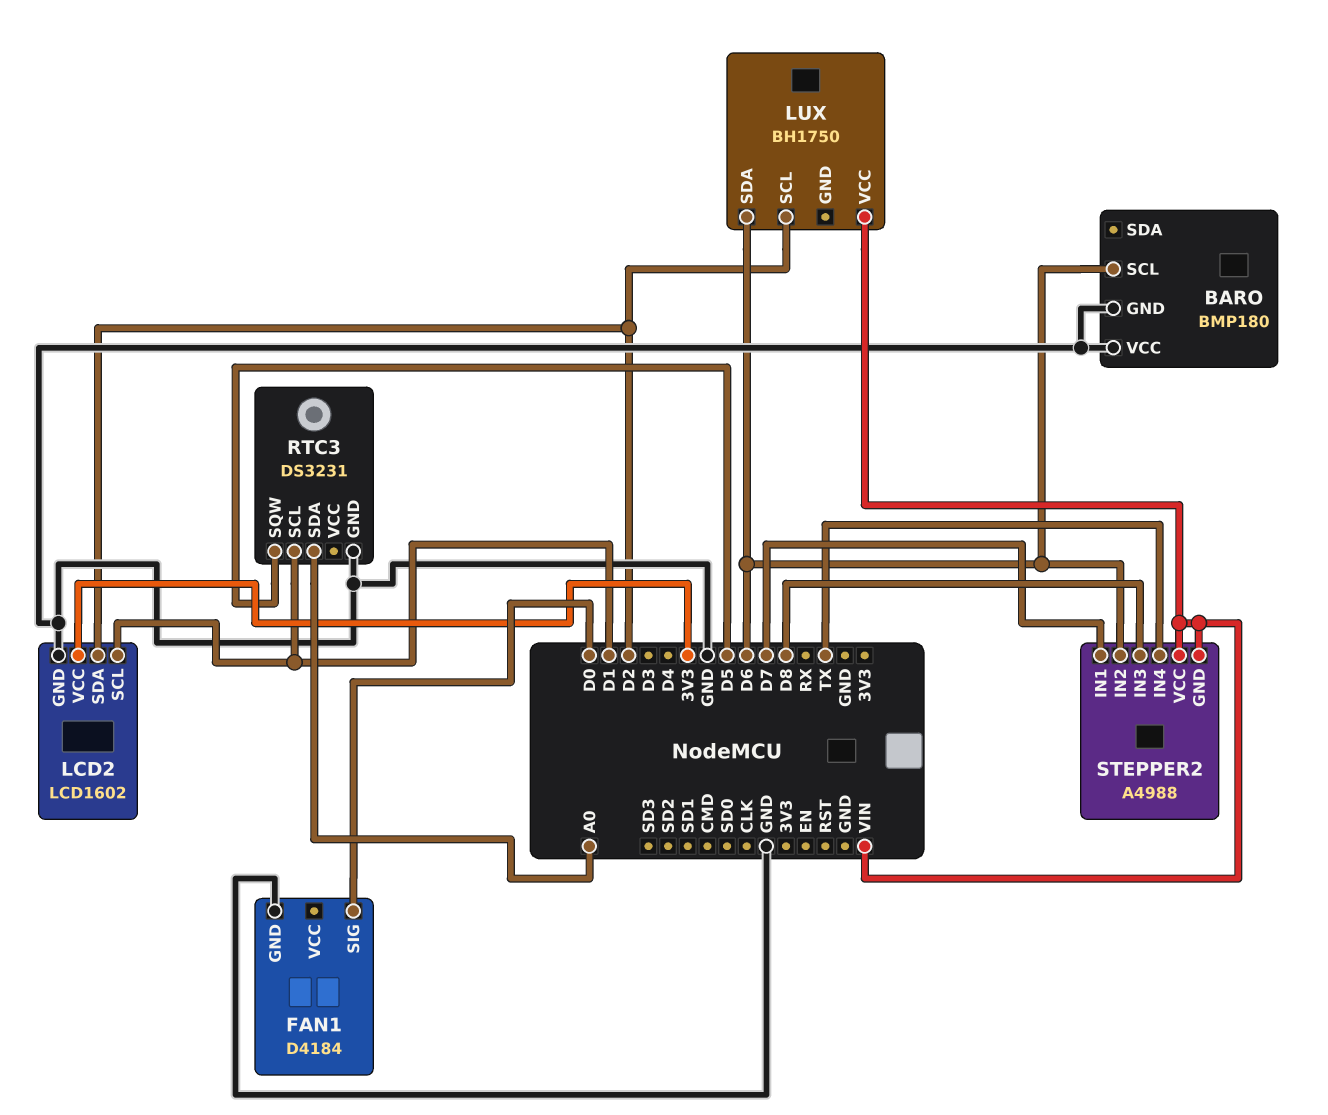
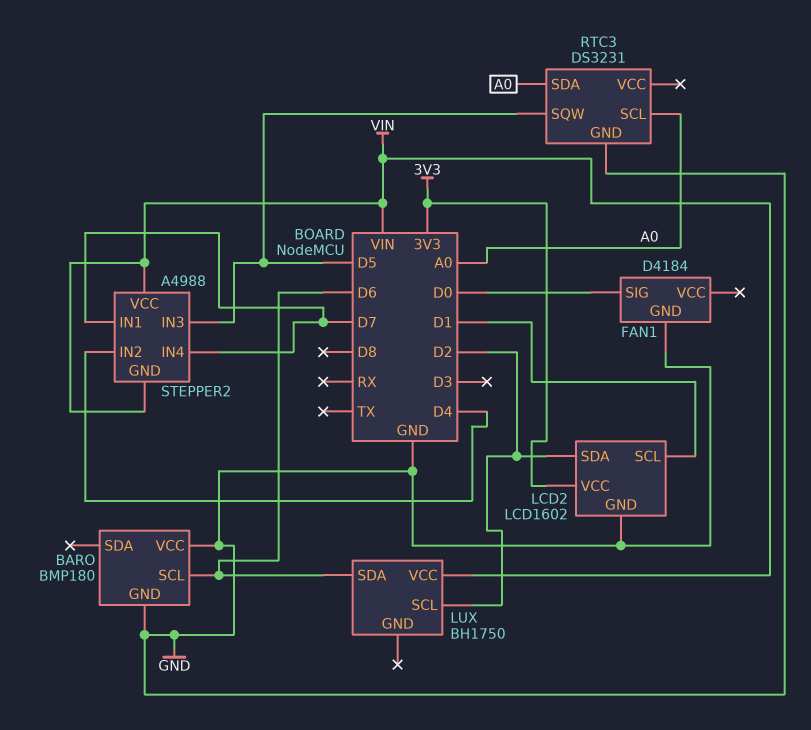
RTC3 pin SCL: D1 -> A0
STEPPER2 pin IN2: D6 -> D4
STEPPER2 pin IN3: D8 -> D5
STEPPER2 pin IN4: TX -> D7

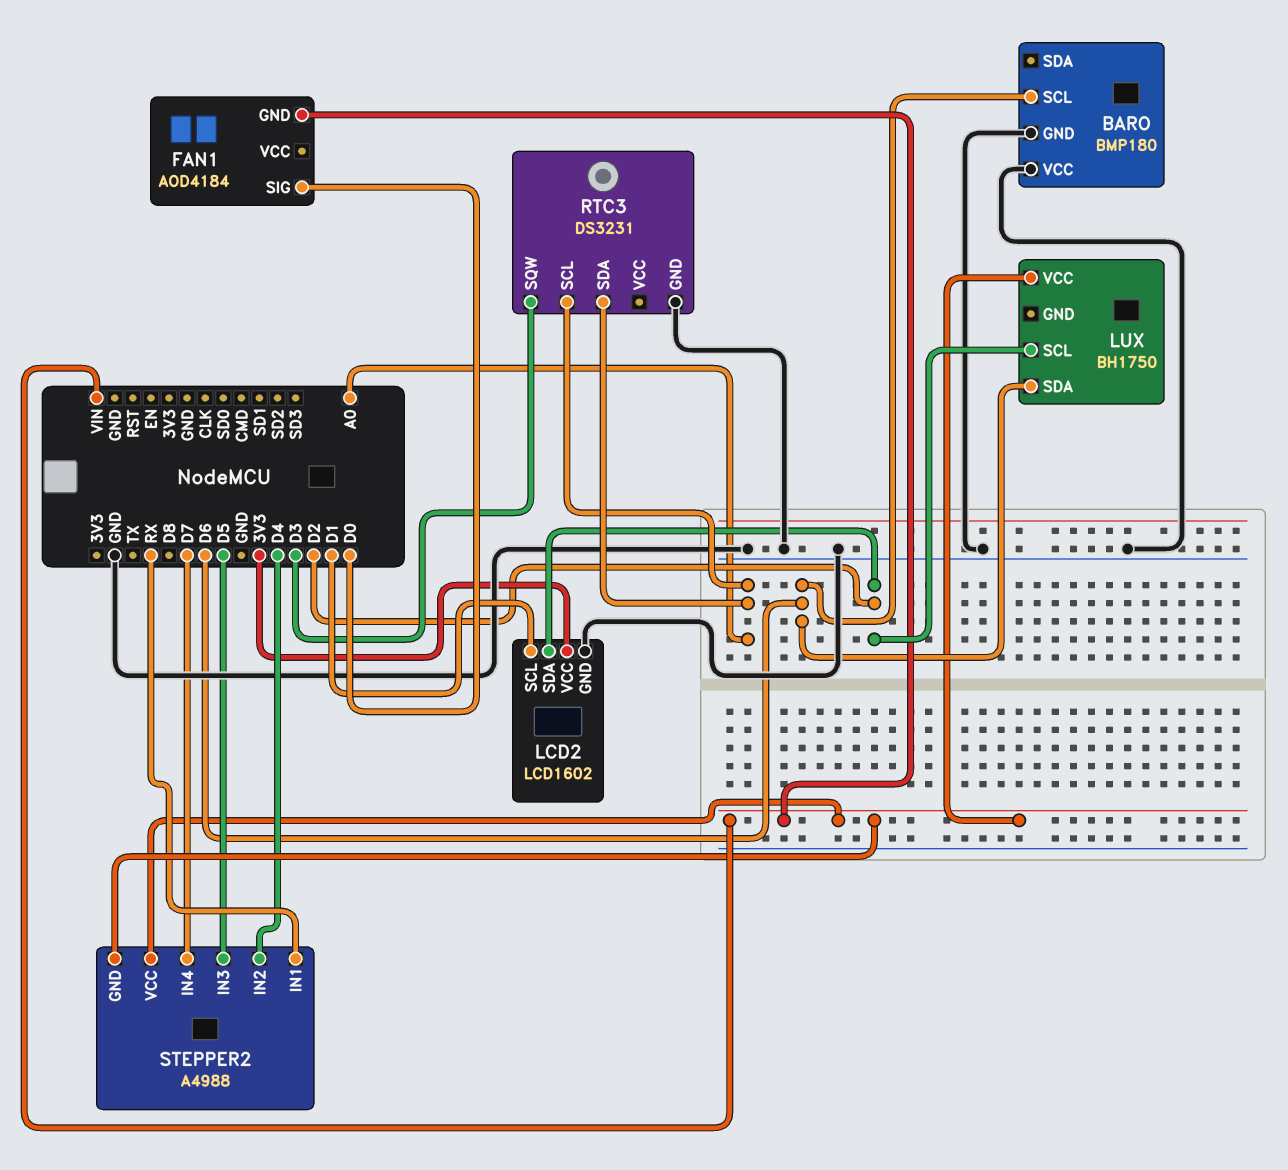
FAN1: D4184 -> AOD4184
FAN1 pin GND: GND -> VIN
RTC3 pin SQW: D5 -> D3
STEPPER2 pin IN1: D7 -> RX

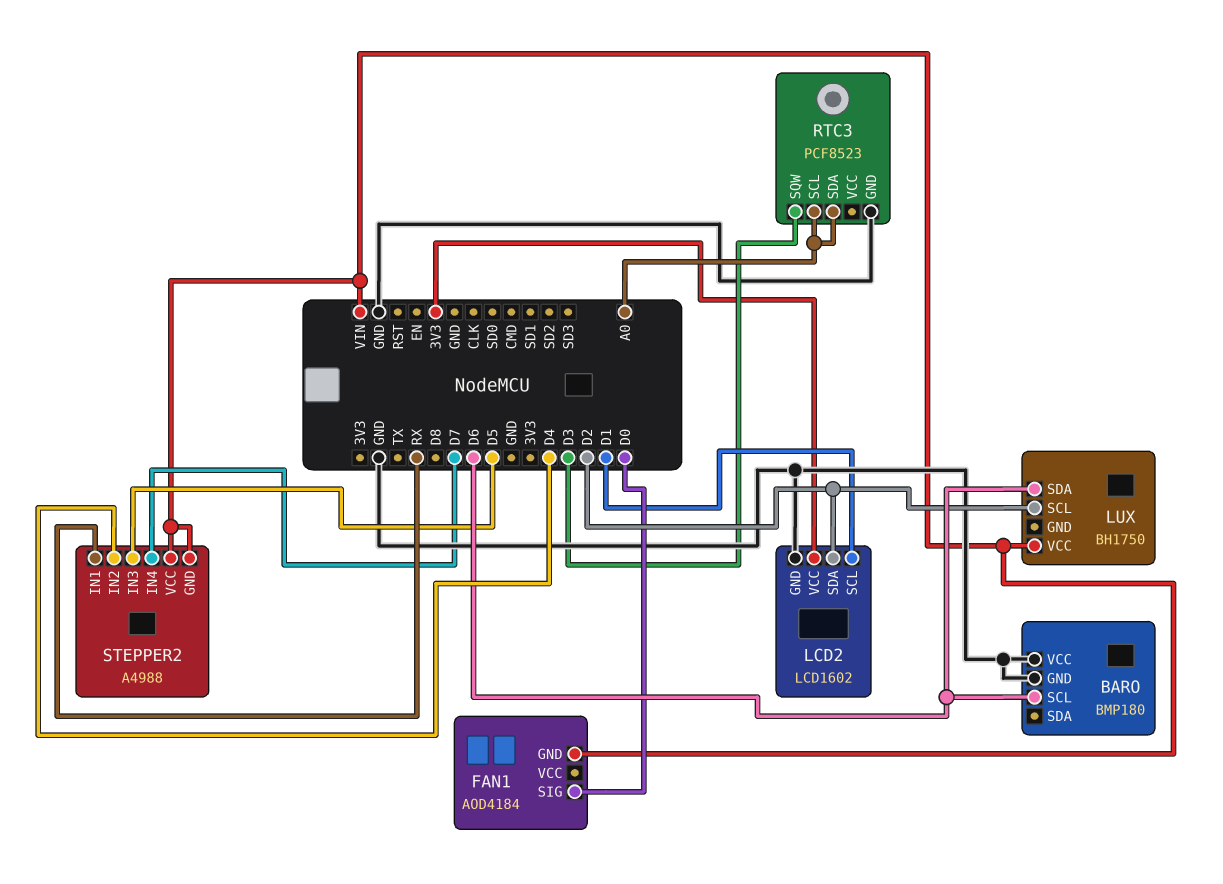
RTC3: DS3231 -> PCF8523

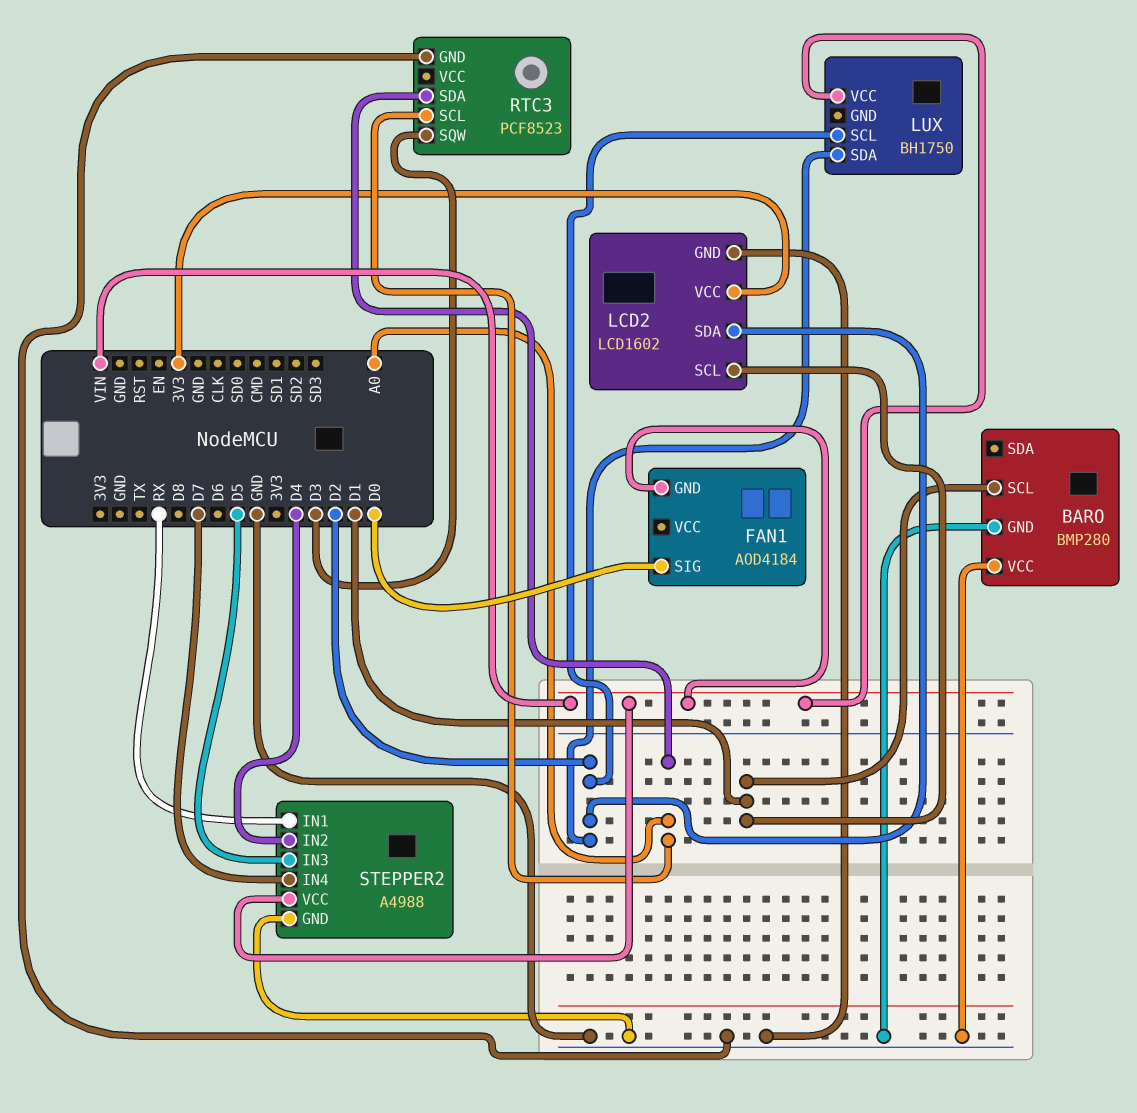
BARO: BMP180 -> BMP280
BARO pin SCL: D6 -> D1
LUX pin SDA: D6 -> D2
STEPPER2 pin GND: VIN -> GND

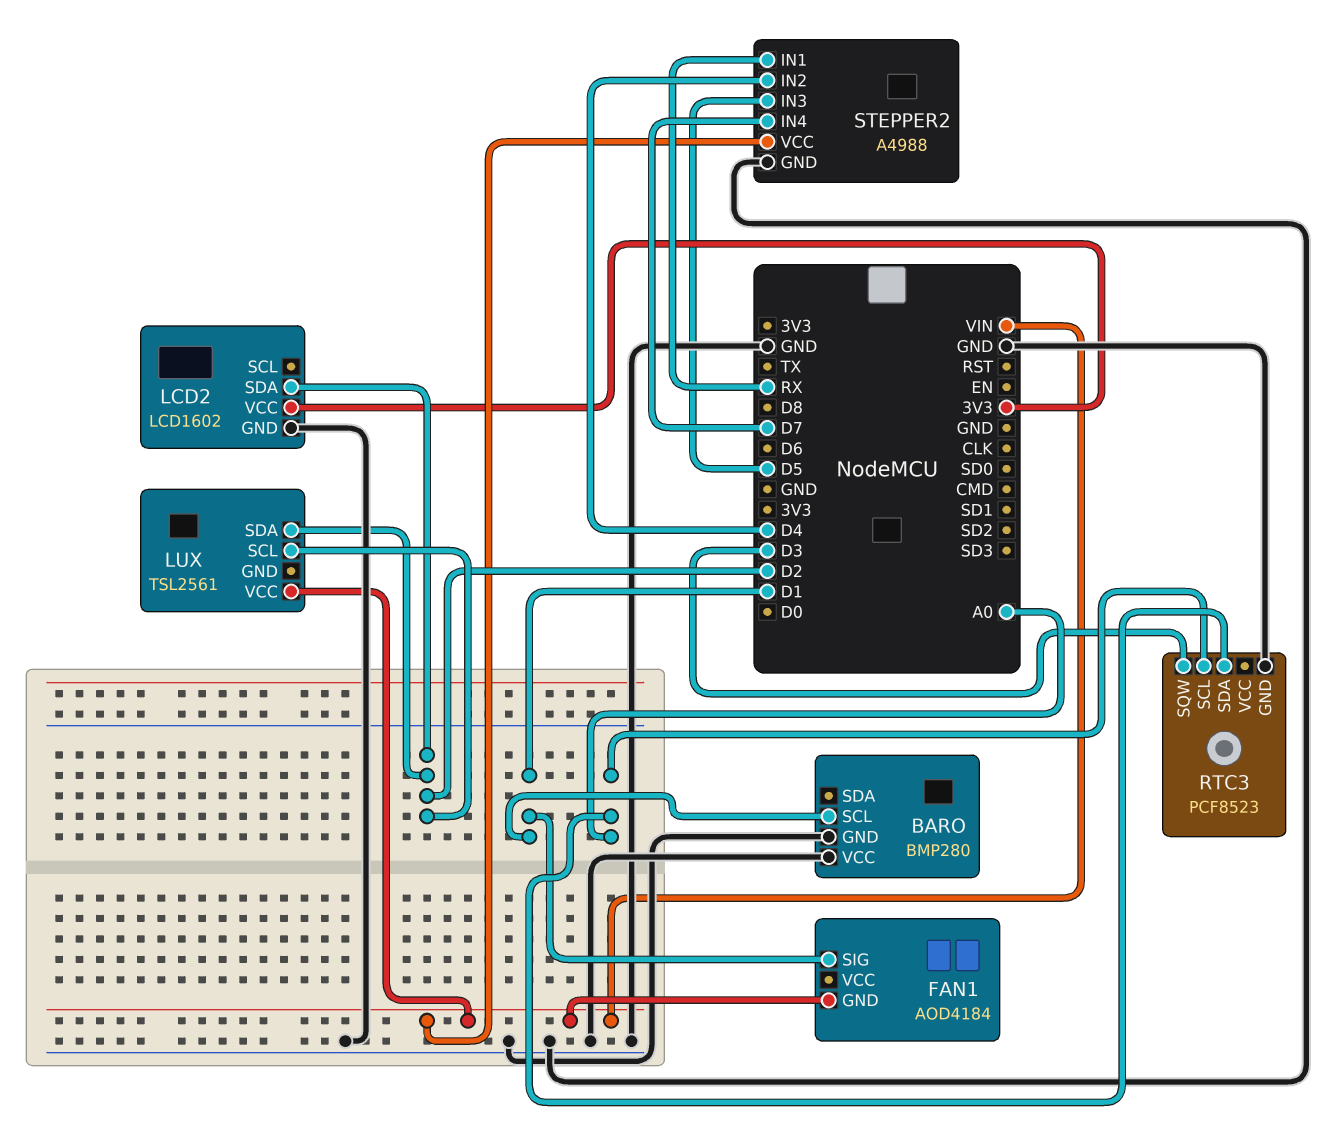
FAN1 pin SIG: D0 -> D1
LCD2 pin SCL: D1 -> none
LUX: BH1750 -> TSL2561

